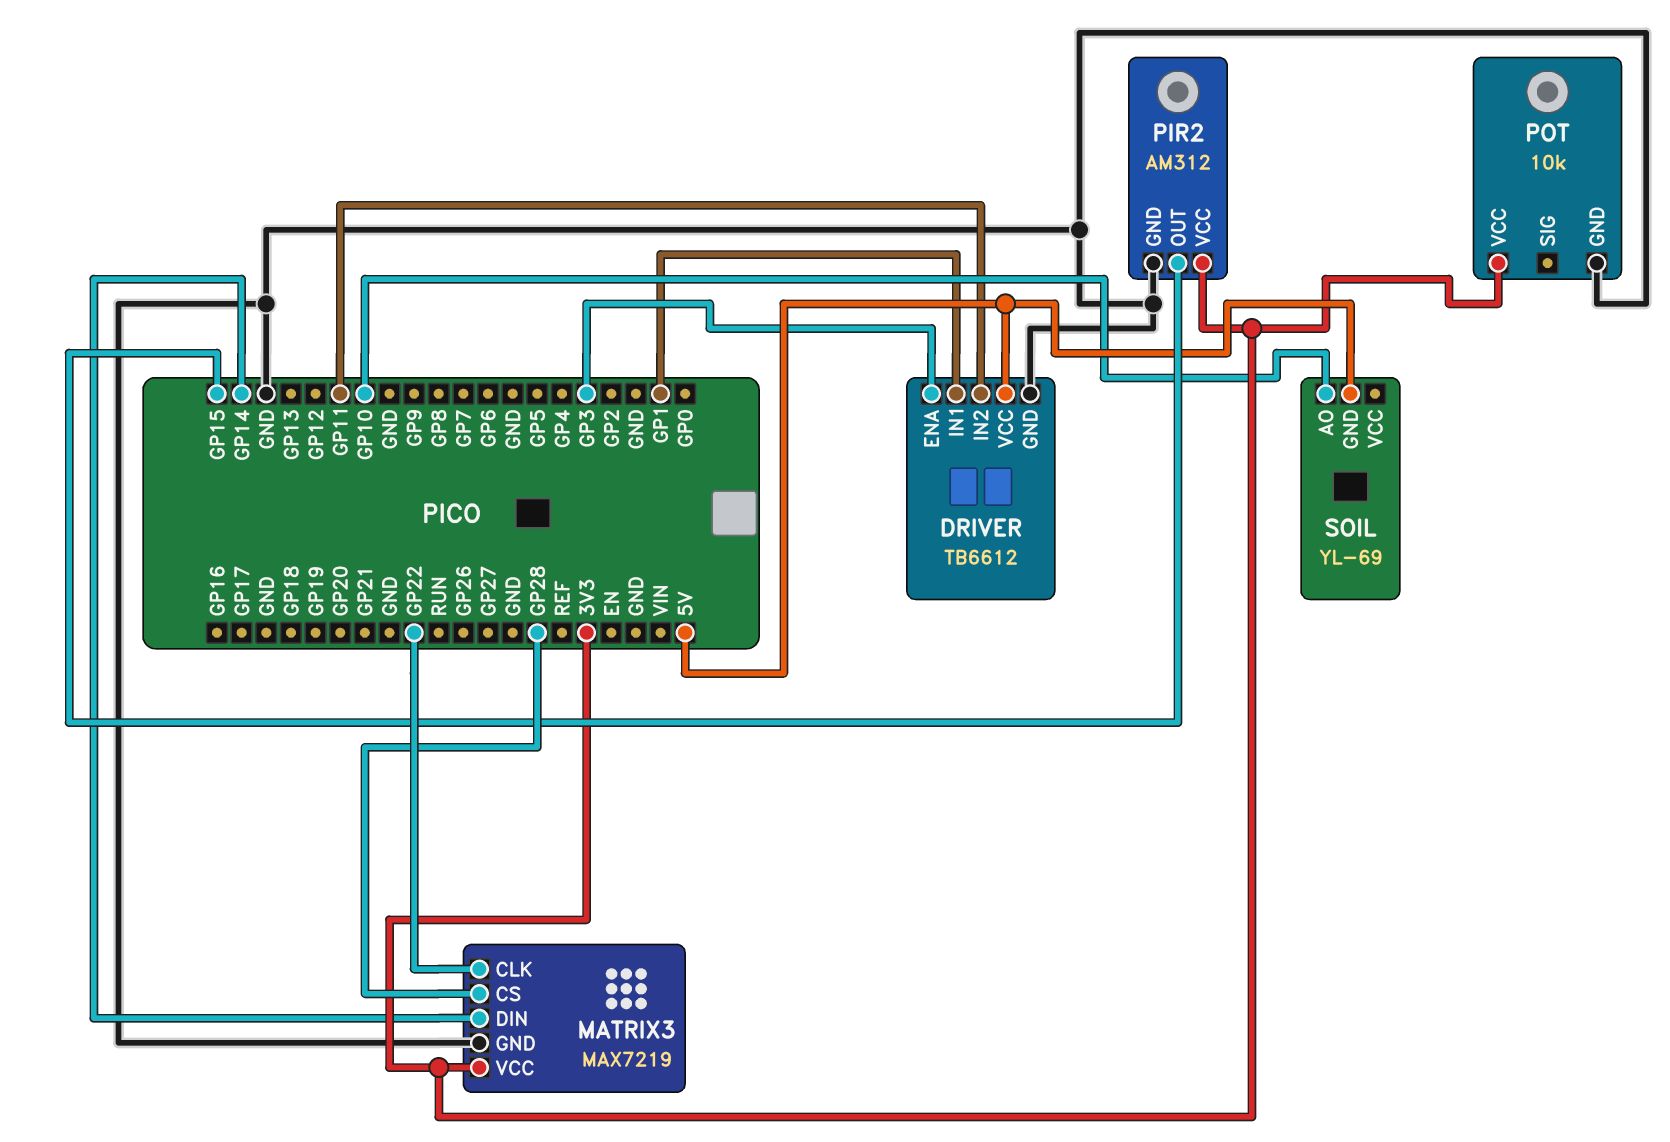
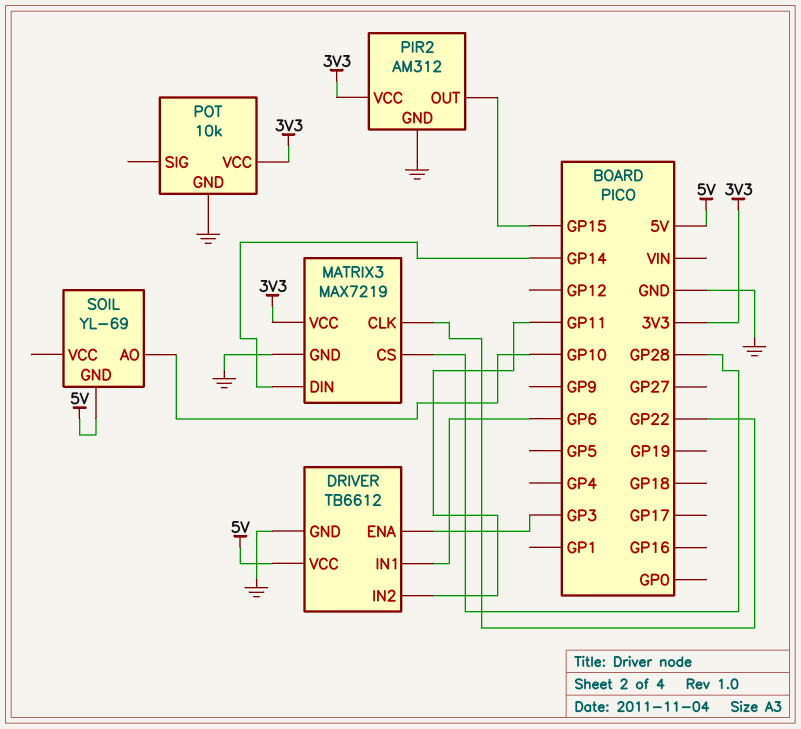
DRIVER pin IN1: GP1 -> GP6

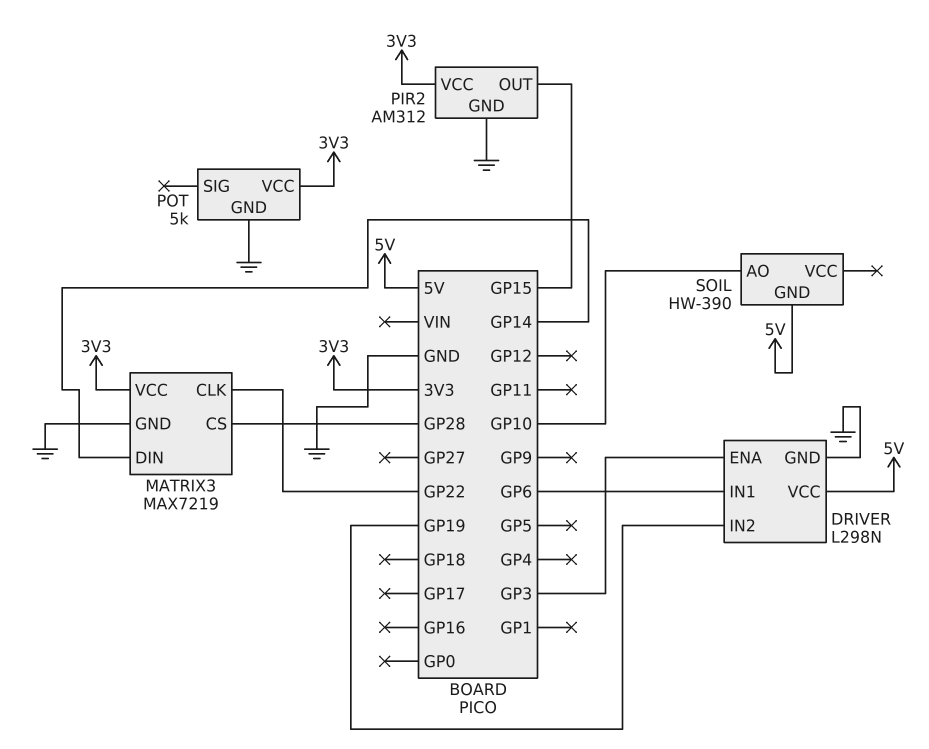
DRIVER: TB6612 -> L298N
DRIVER pin IN2: GP11 -> GP19
POT: 10k -> 5k
SOIL: YL-69 -> HW-390

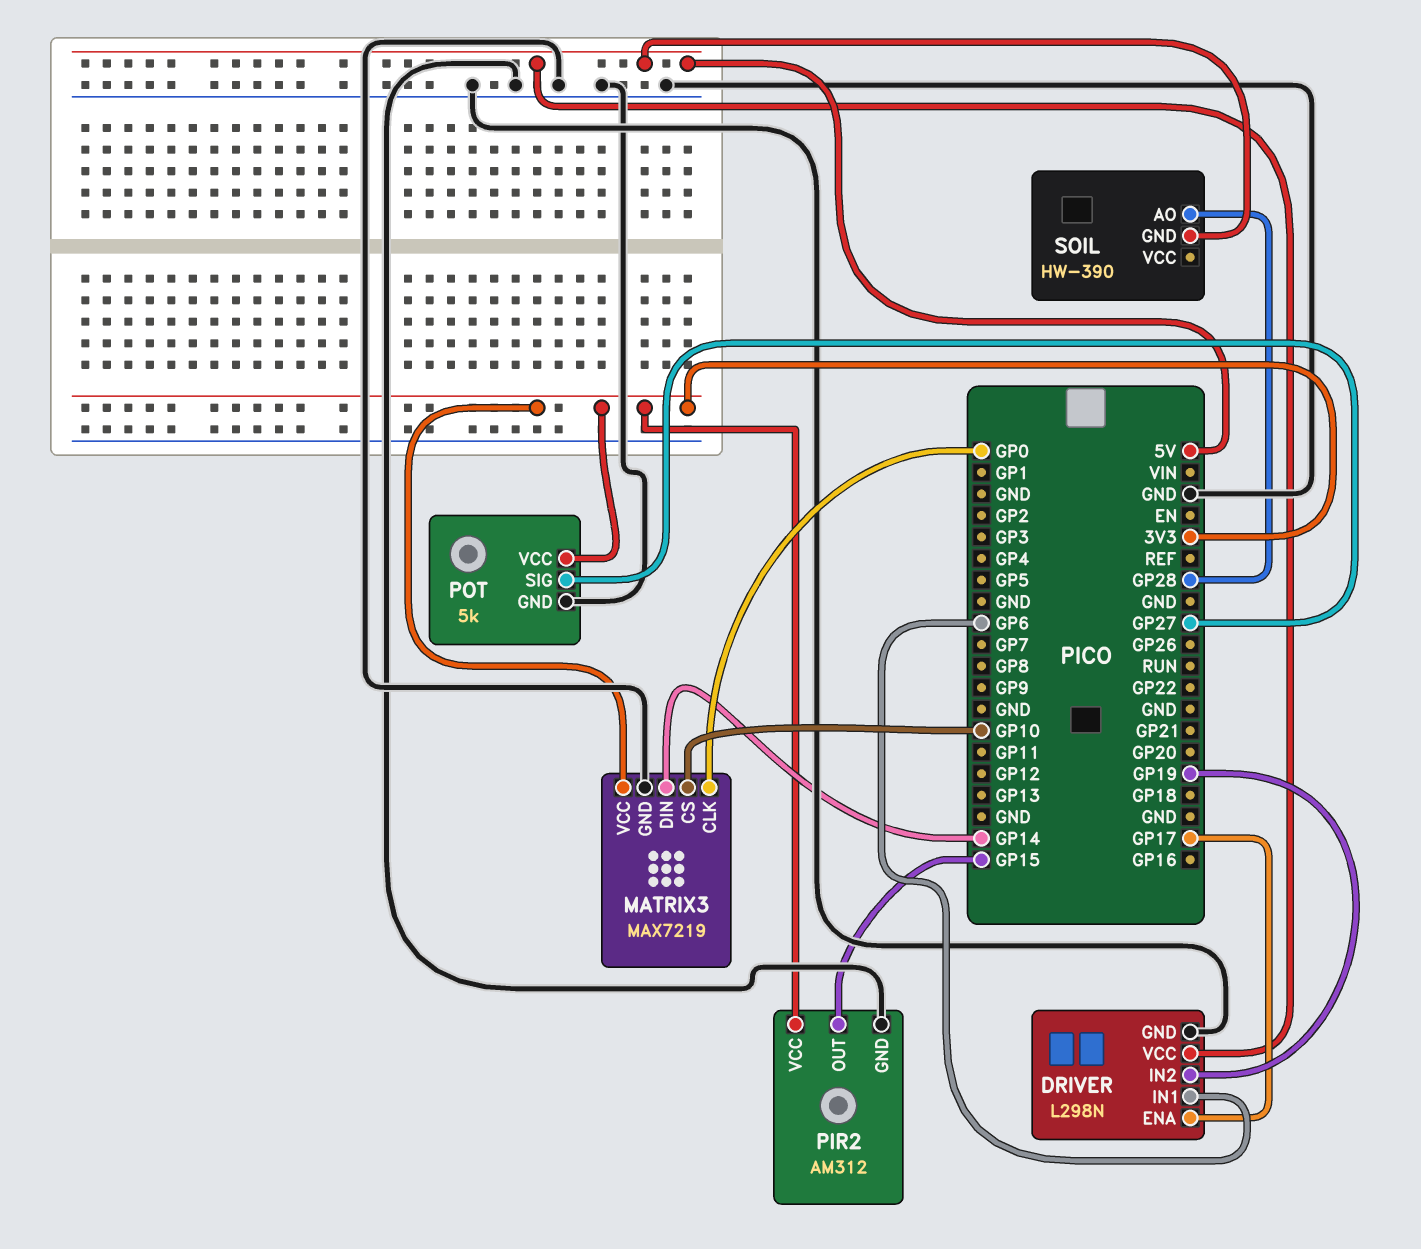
DRIVER pin ENA: GP3 -> GP17
MATRIX3 pin CLK: GP22 -> GP0
MATRIX3 pin CS: GP28 -> GP10
POT pin SIG: none -> GP27
SOIL pin AO: GP10 -> GP28

